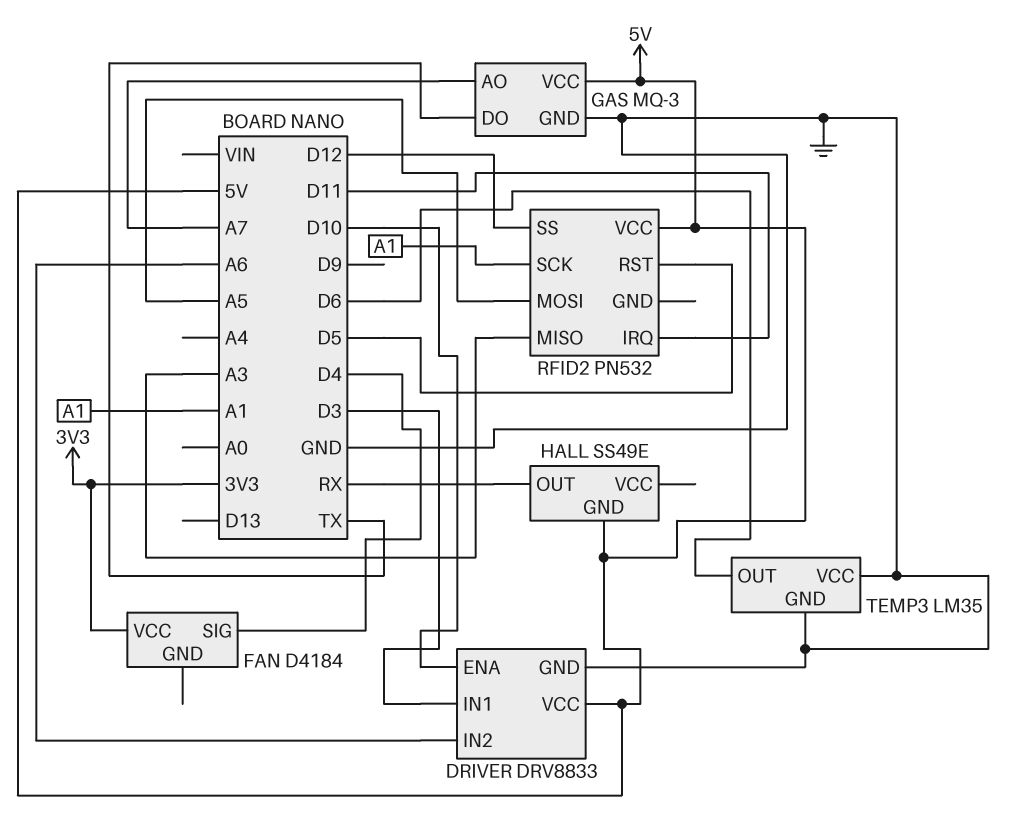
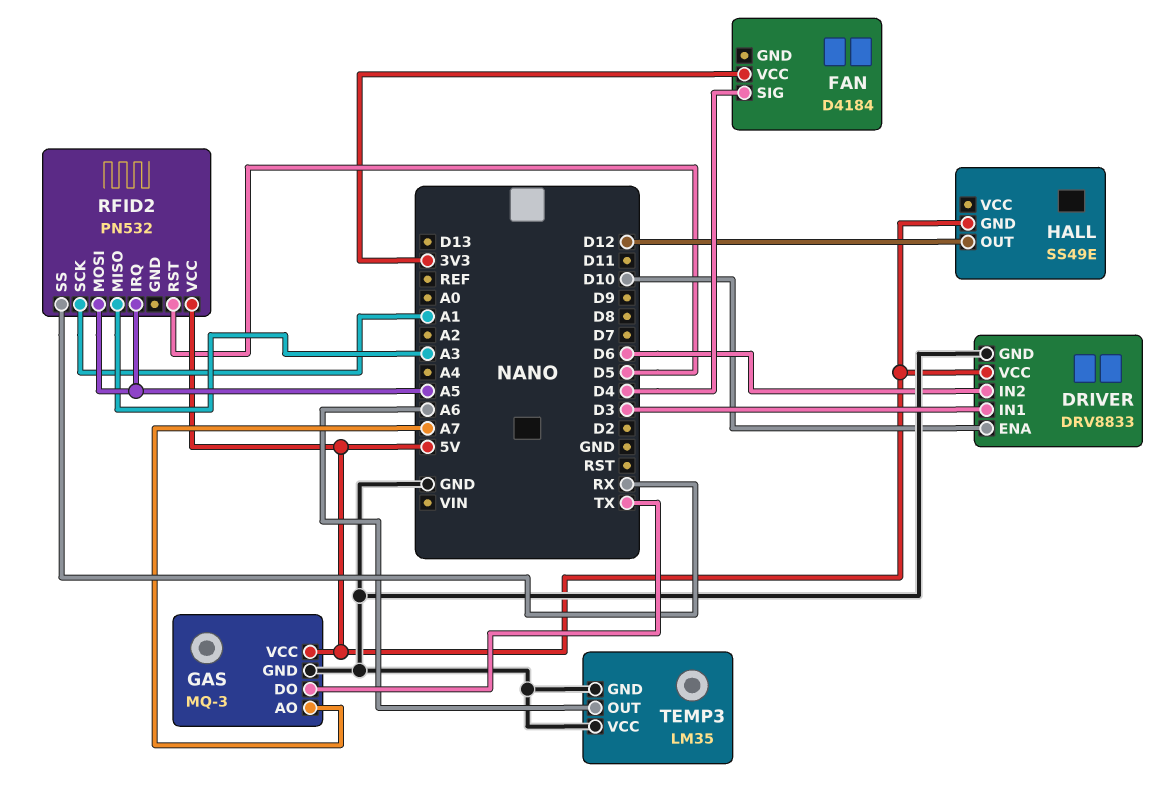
DRIVER pin IN2: A6 -> D6
HALL pin OUT: RX -> D12
RFID2 pin IRQ: D11 -> A5
RFID2 pin SS: D12 -> RX
TEMP3 pin OUT: D6 -> A6

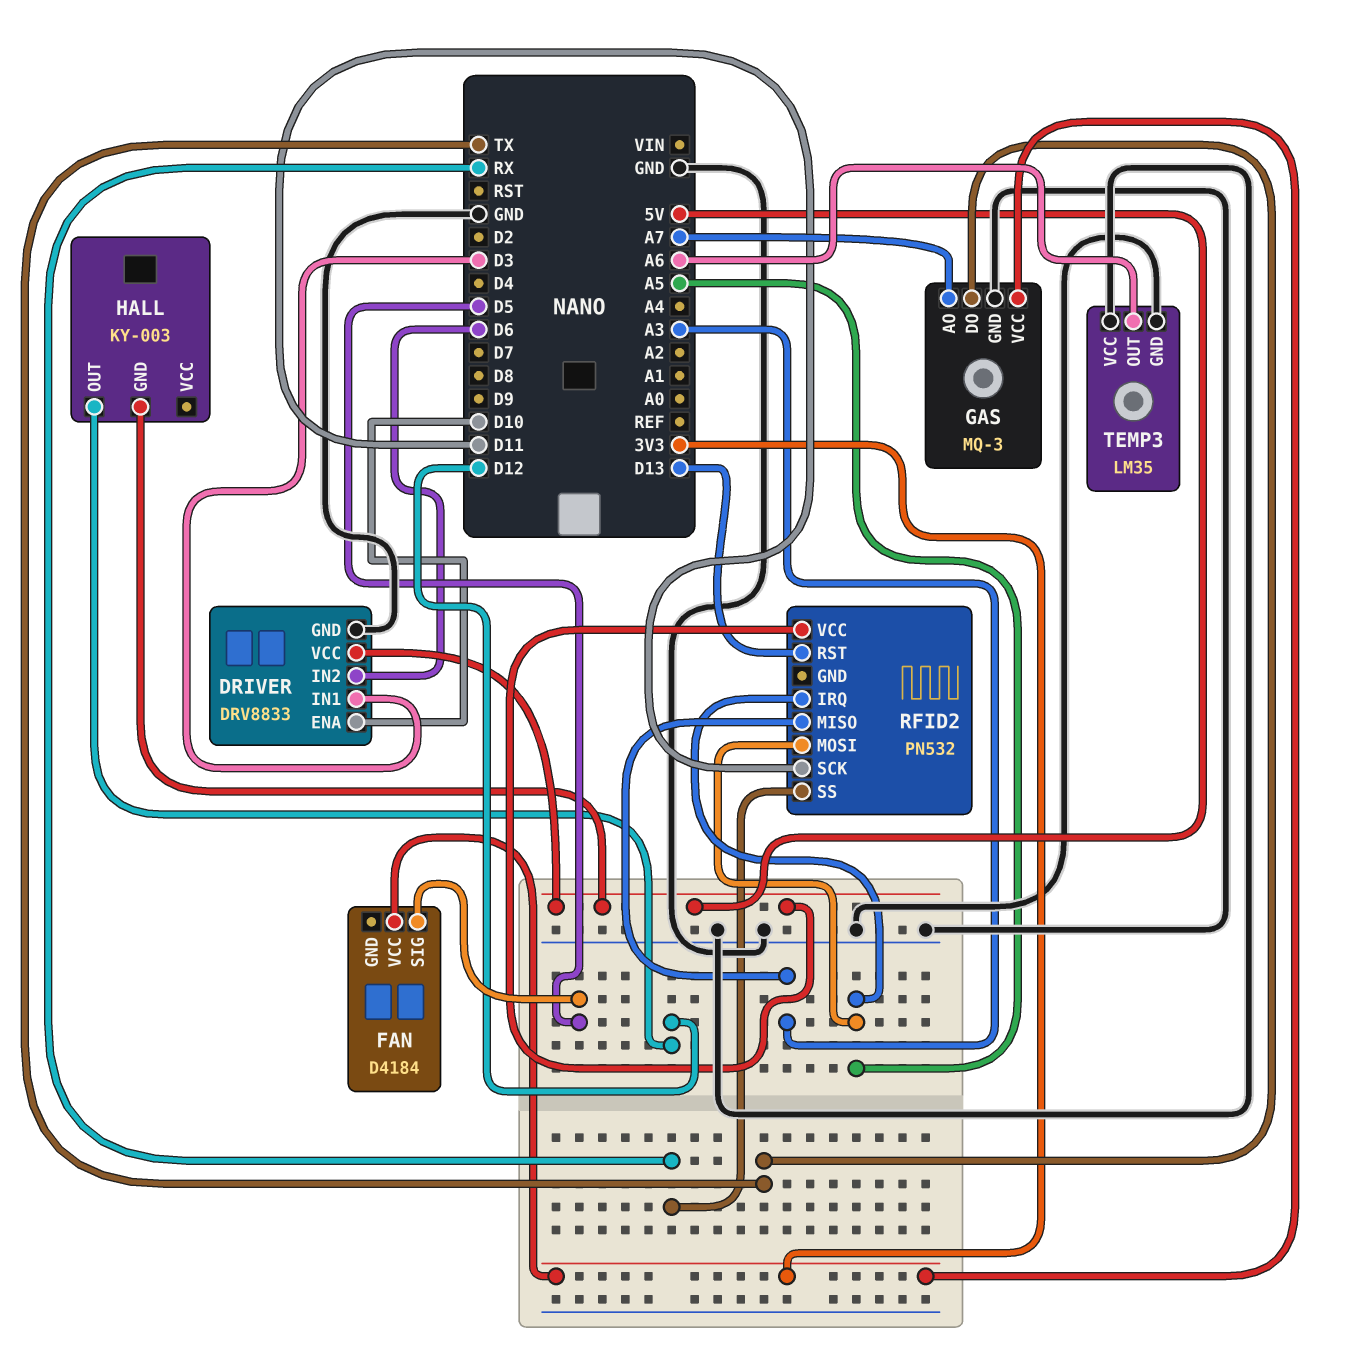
FAN pin SIG: D4 -> D5
GAS pin VCC: 5V -> 3V3
HALL: SS49E -> KY-003
RFID2 pin RST: D5 -> D13
RFID2 pin SCK: A1 -> D11

